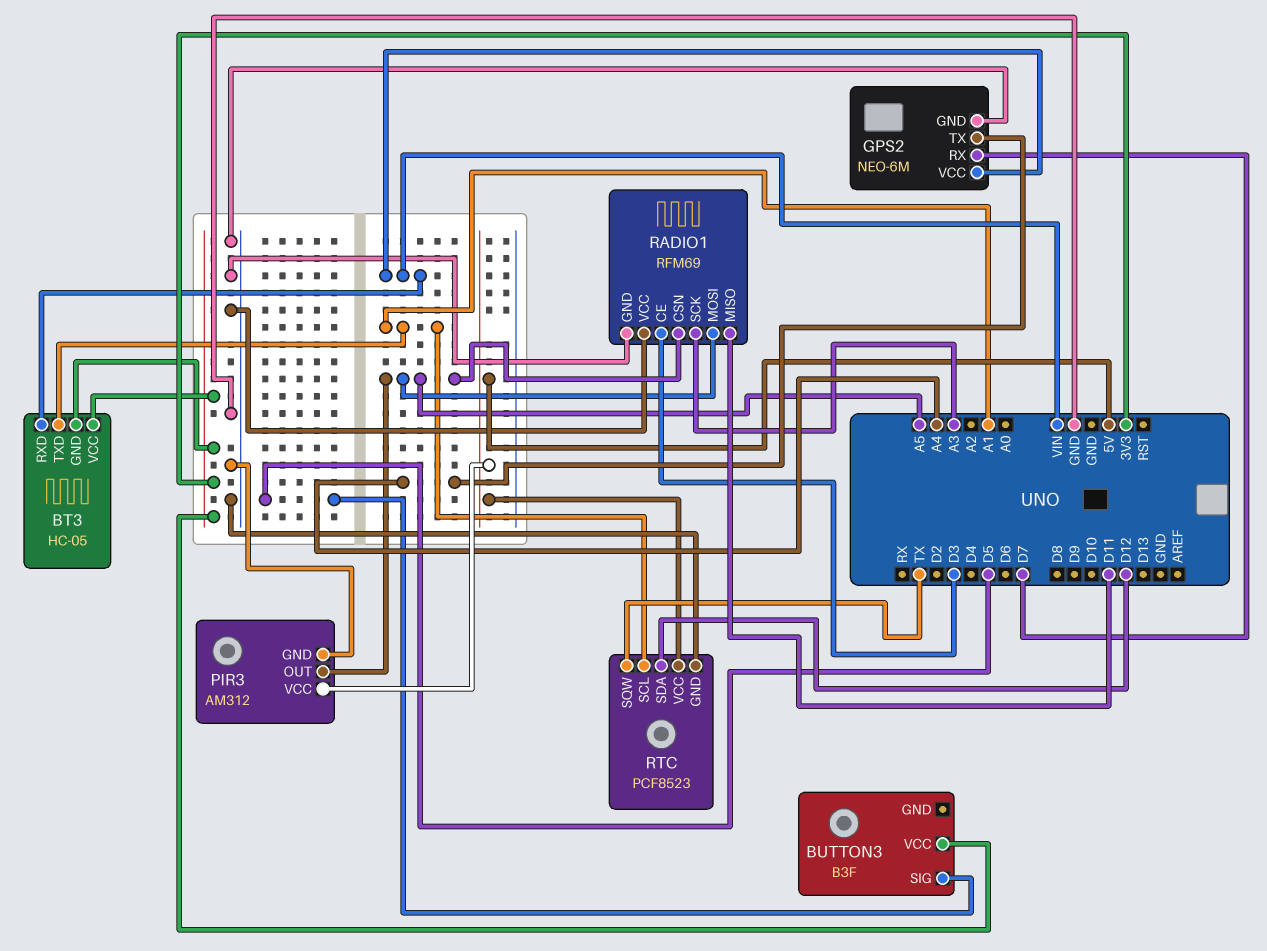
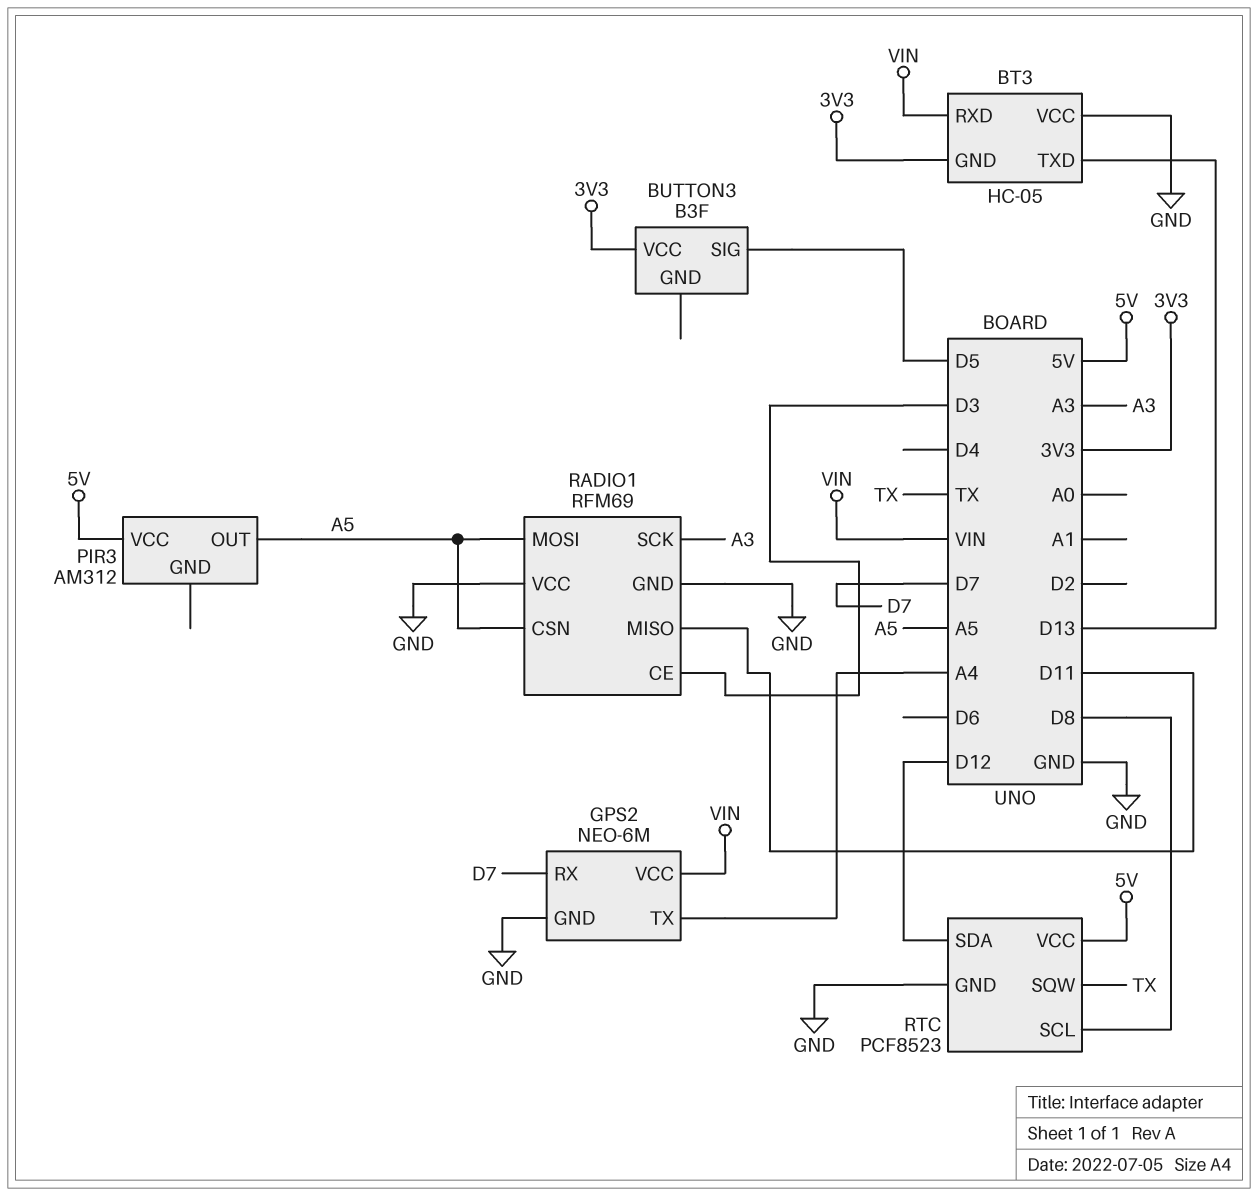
BT3 pin TXD: A1 -> D13
BT3 pin VCC: 3V3 -> GND
PIR3 pin GND: GND -> none
RTC pin SCL: A1 -> D8

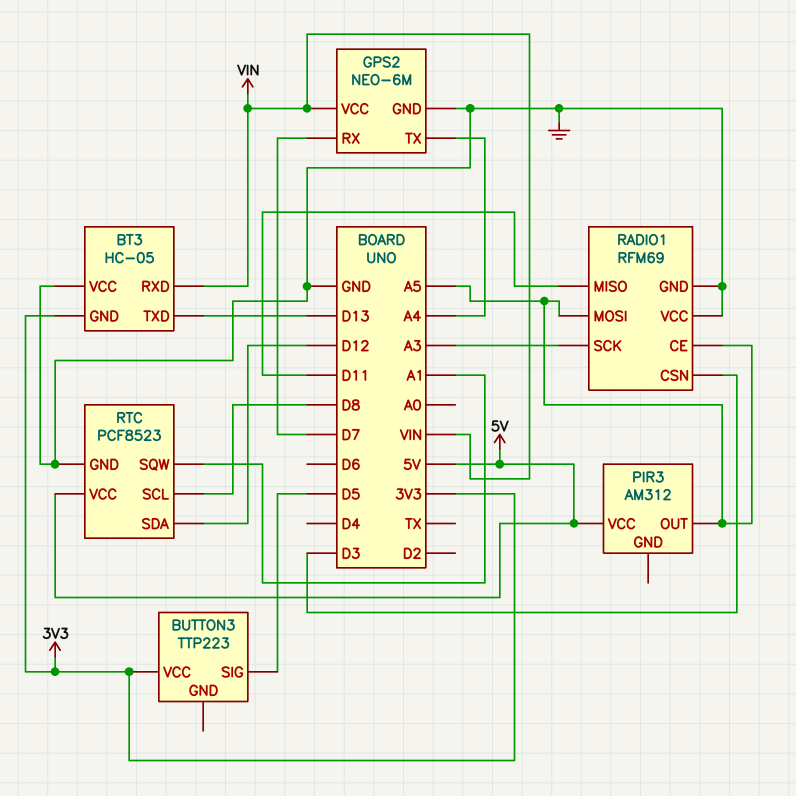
BUTTON3: B3F -> TTP223
RADIO1 pin CE: D3 -> A5
RADIO1 pin CSN: A5 -> D3
RTC pin SQW: TX -> A1

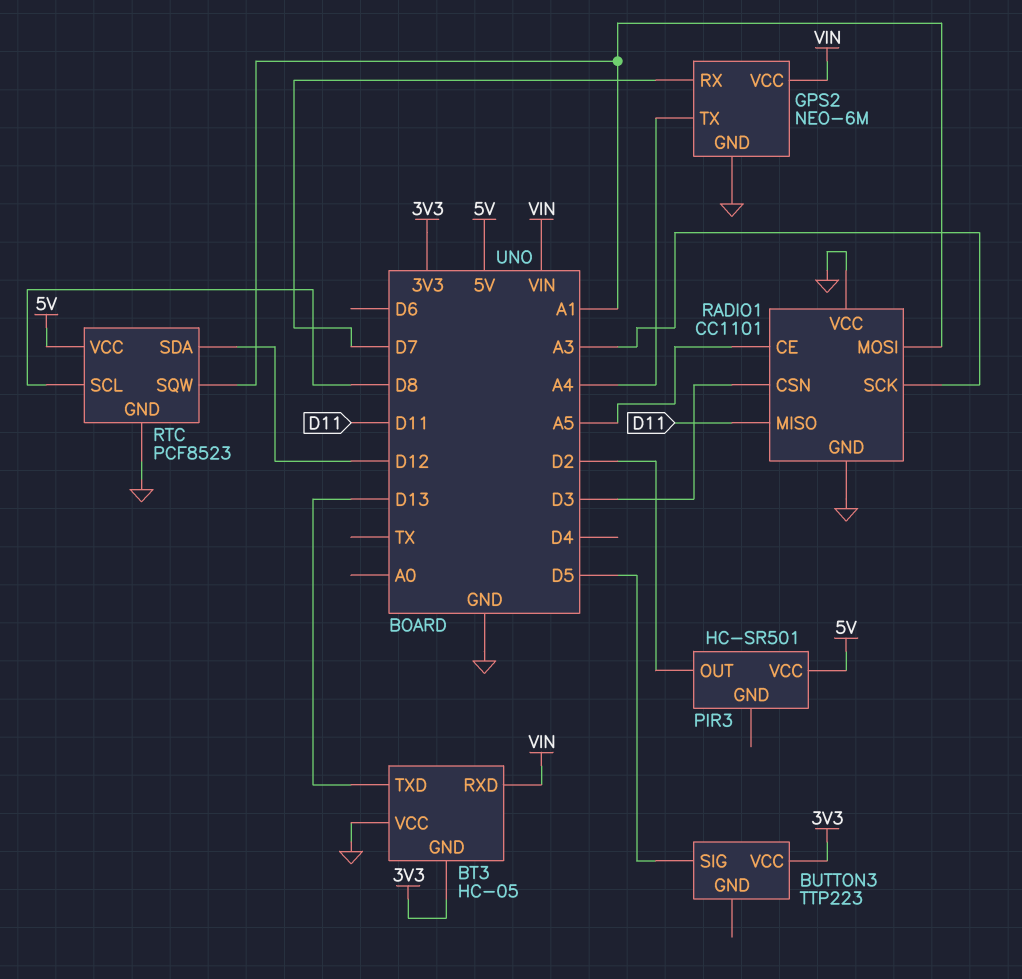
PIR3: AM312 -> HC-SR501
PIR3 pin OUT: A5 -> D2
RADIO1: RFM69 -> CC1101
RADIO1 pin MOSI: A5 -> A1

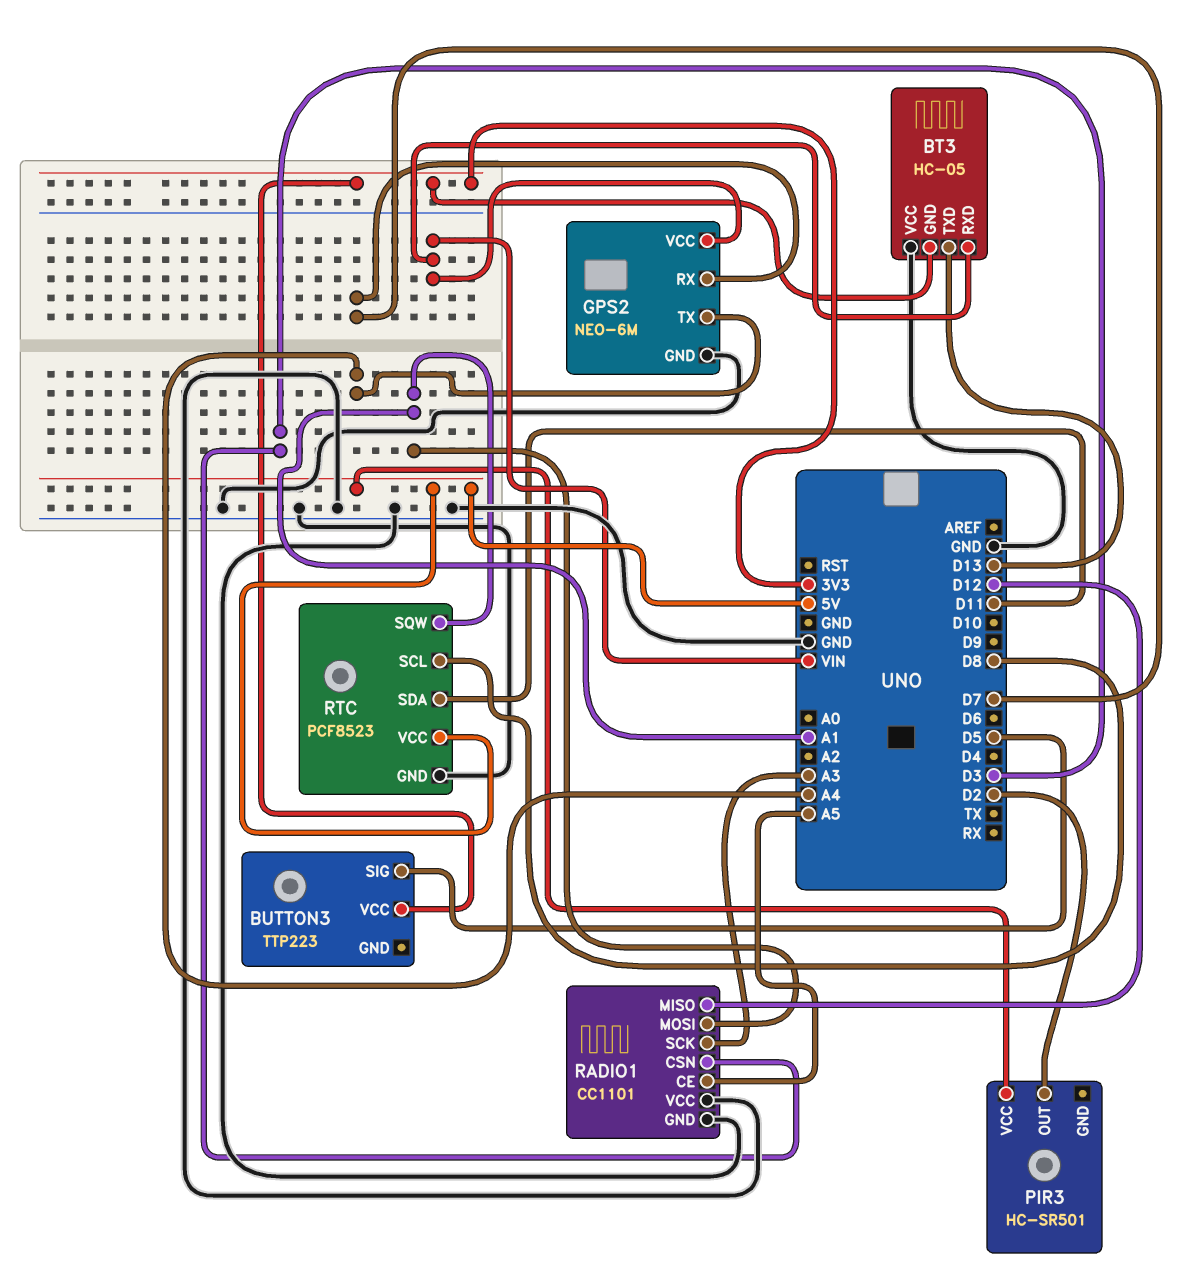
RADIO1 pin MISO: D11 -> D12
RTC pin SDA: D12 -> D11

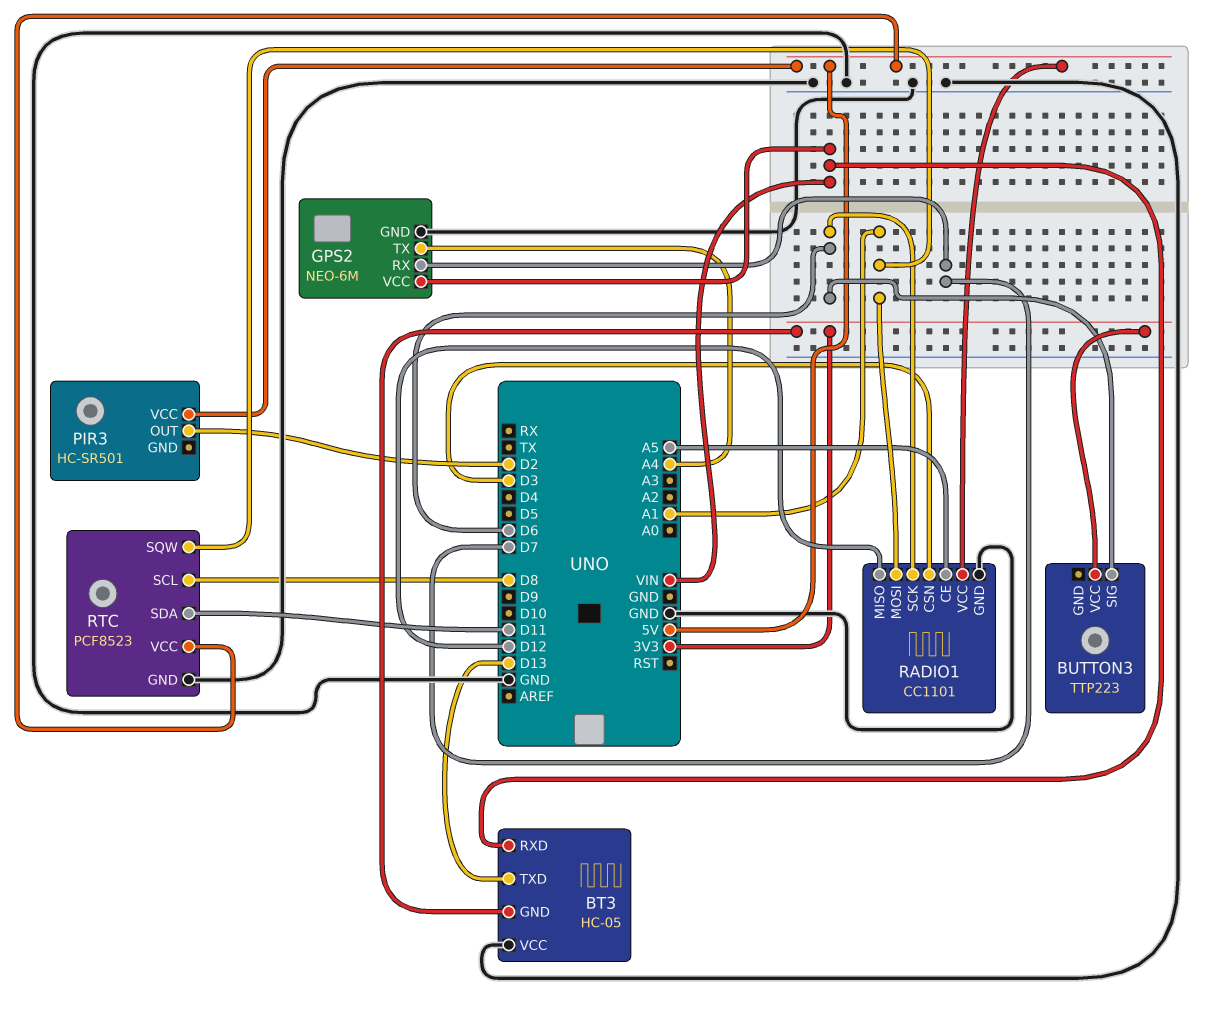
BUTTON3 pin SIG: D5 -> D6
RADIO1 pin SCK: A3 -> D6
RADIO1 pin VCC: GND -> 5V

